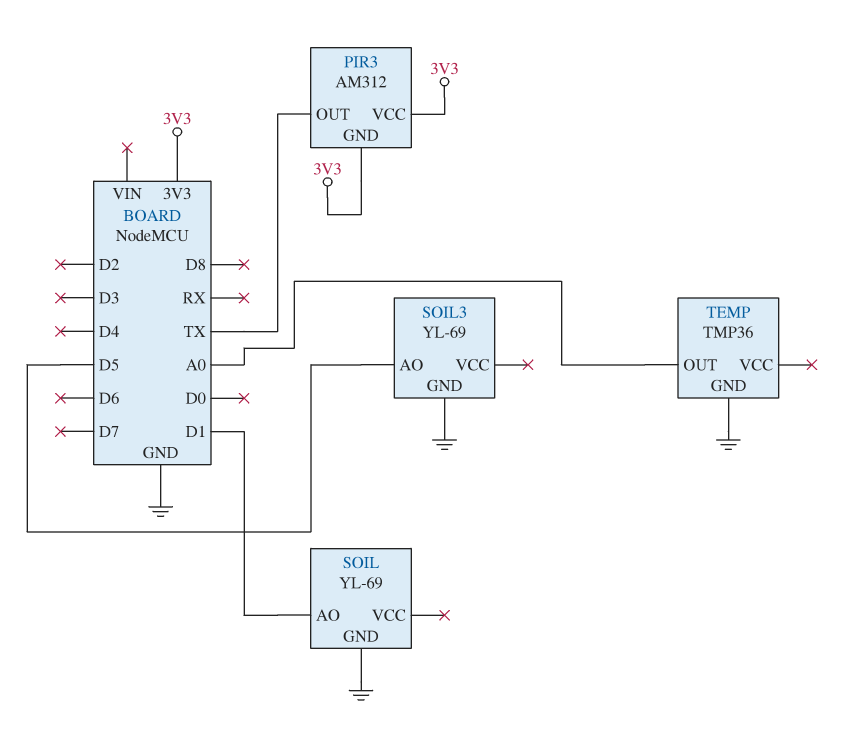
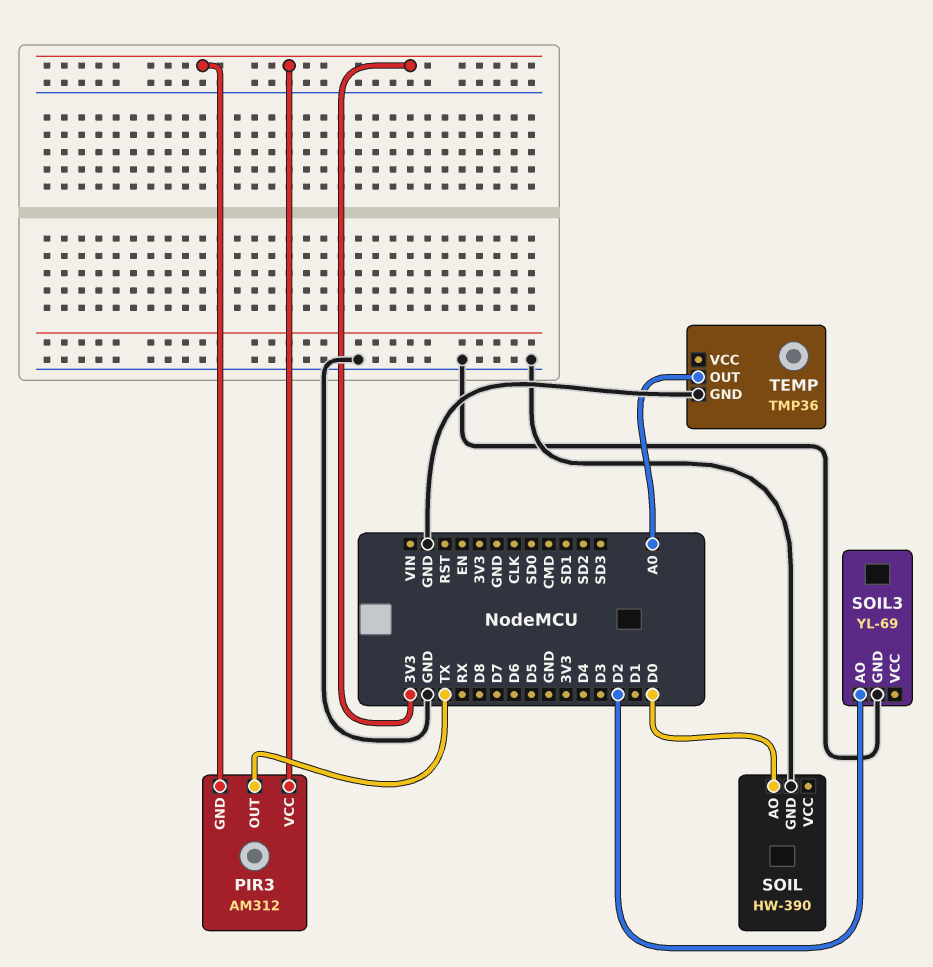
SOIL: YL-69 -> HW-390
SOIL pin AO: D1 -> D0
SOIL3 pin AO: D5 -> D2

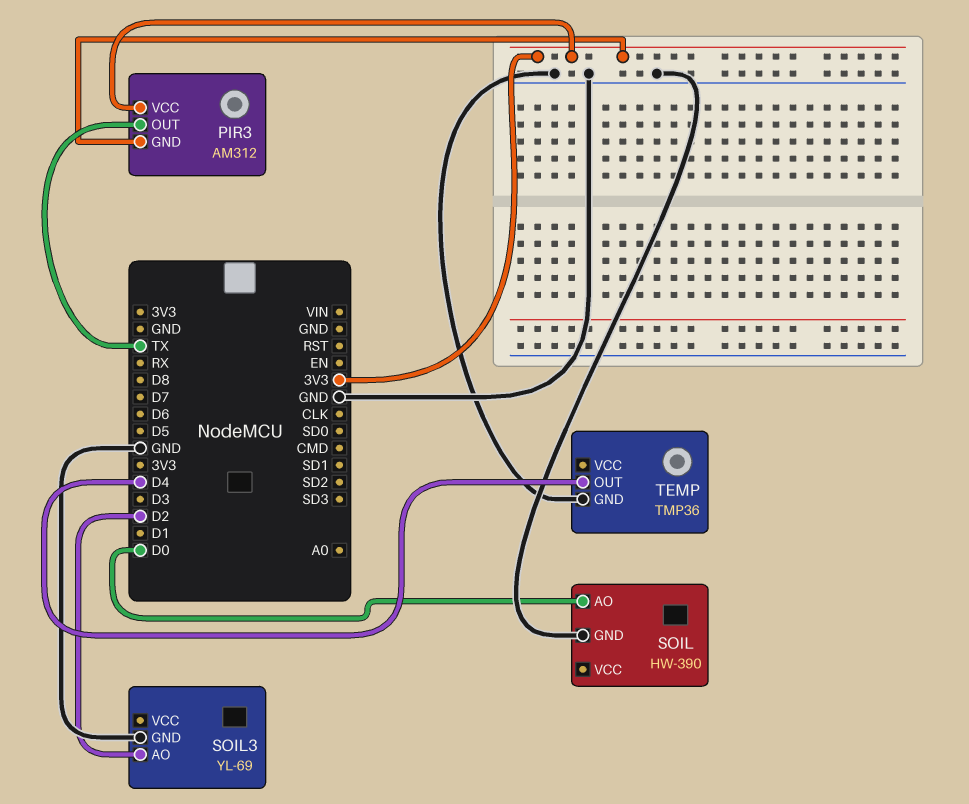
TEMP pin OUT: A0 -> D4

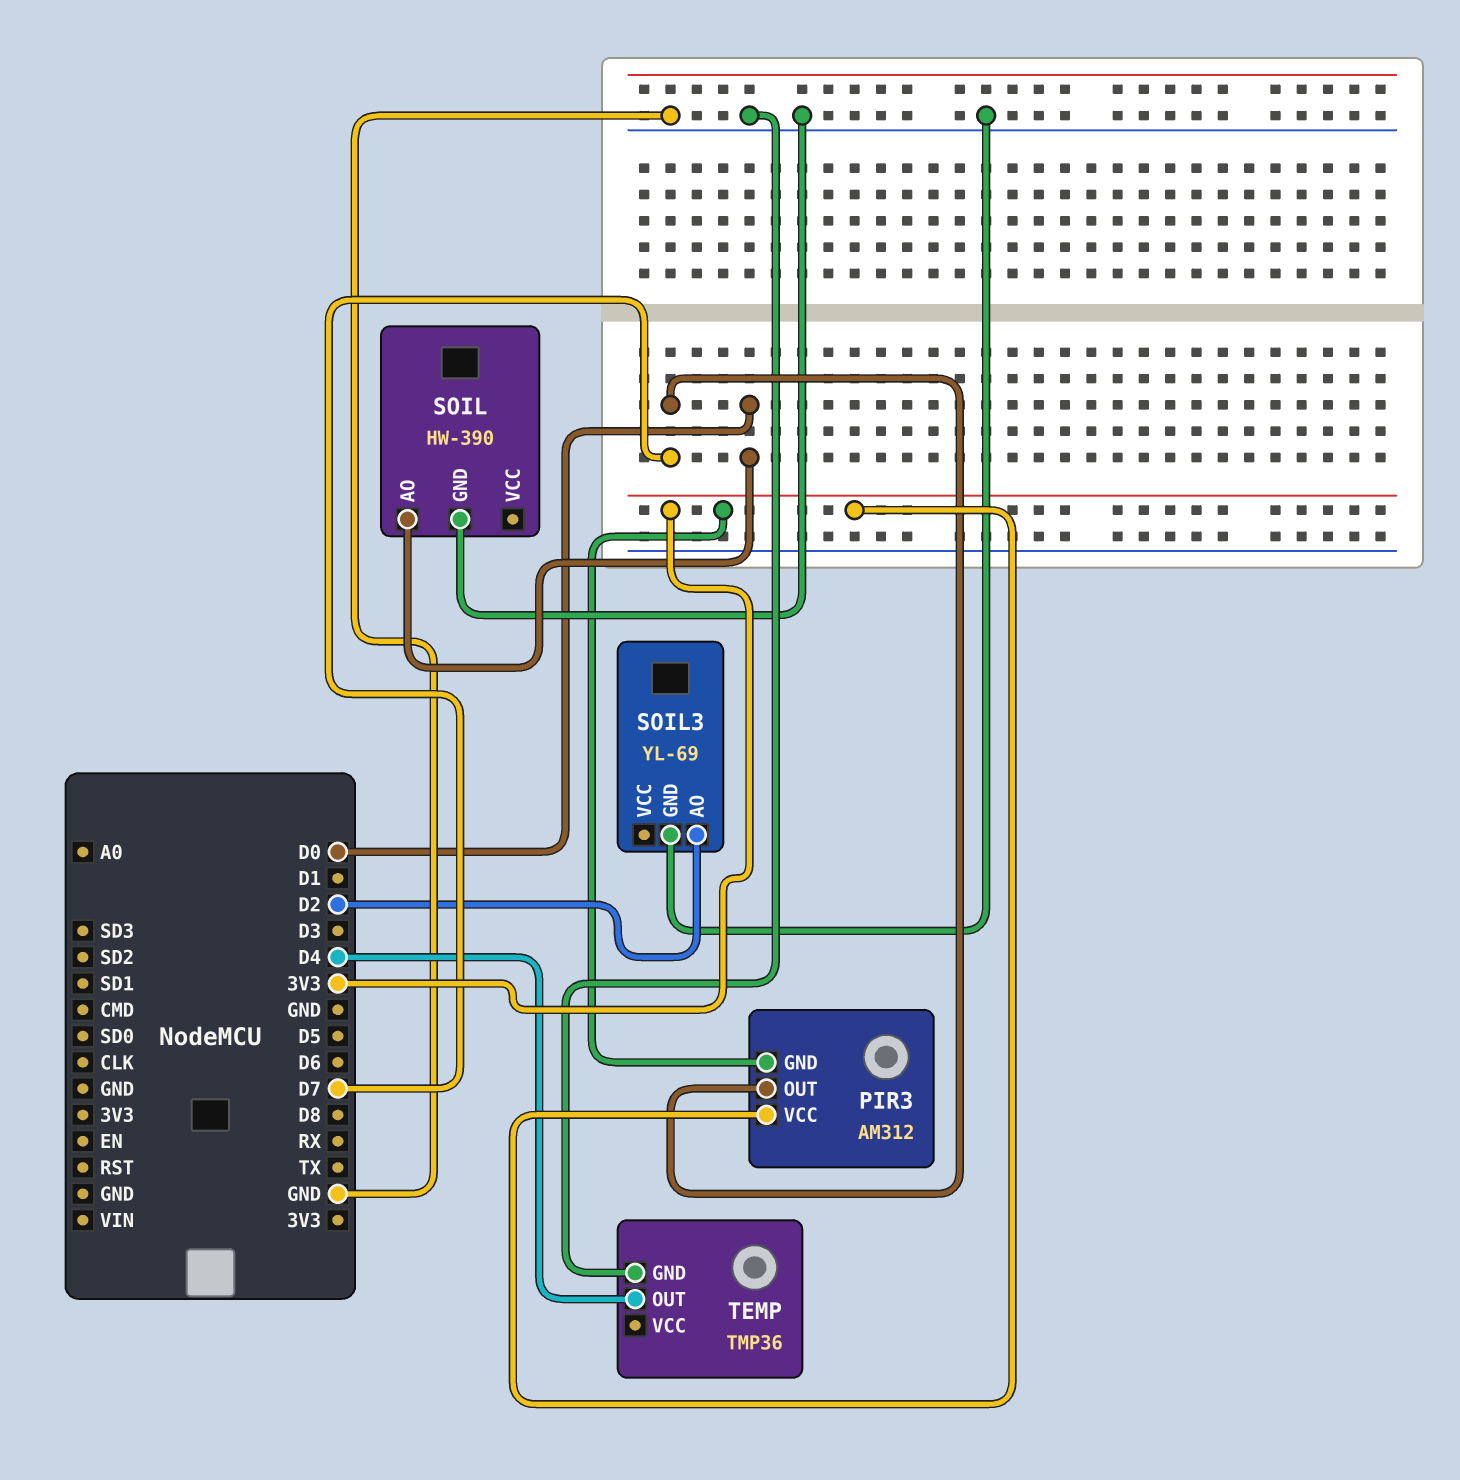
PIR3 pin OUT: TX -> D7

